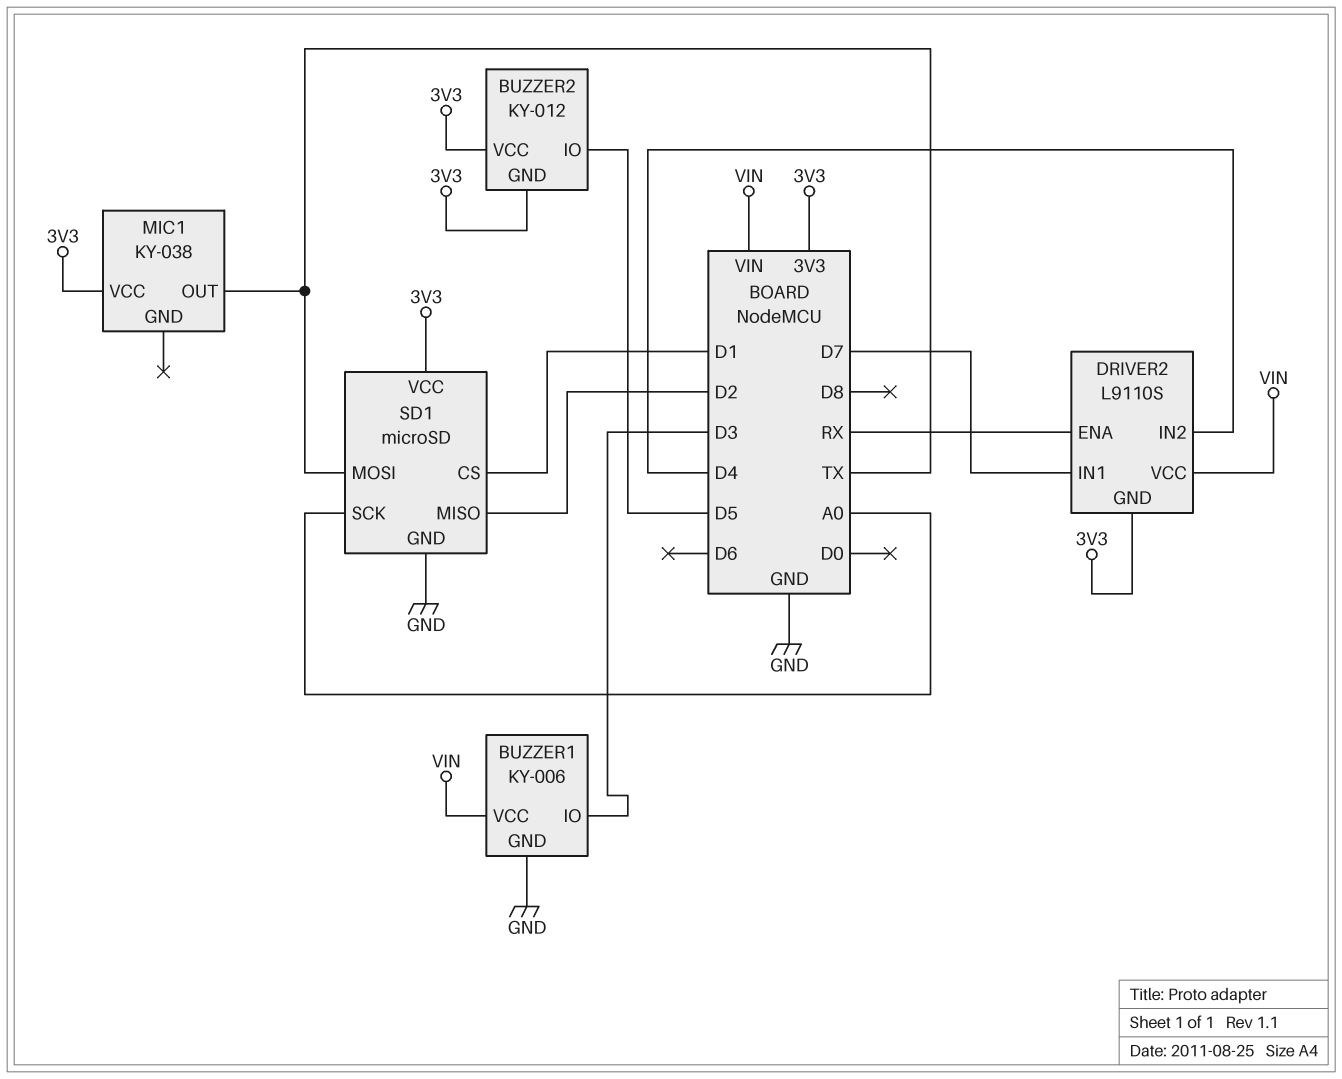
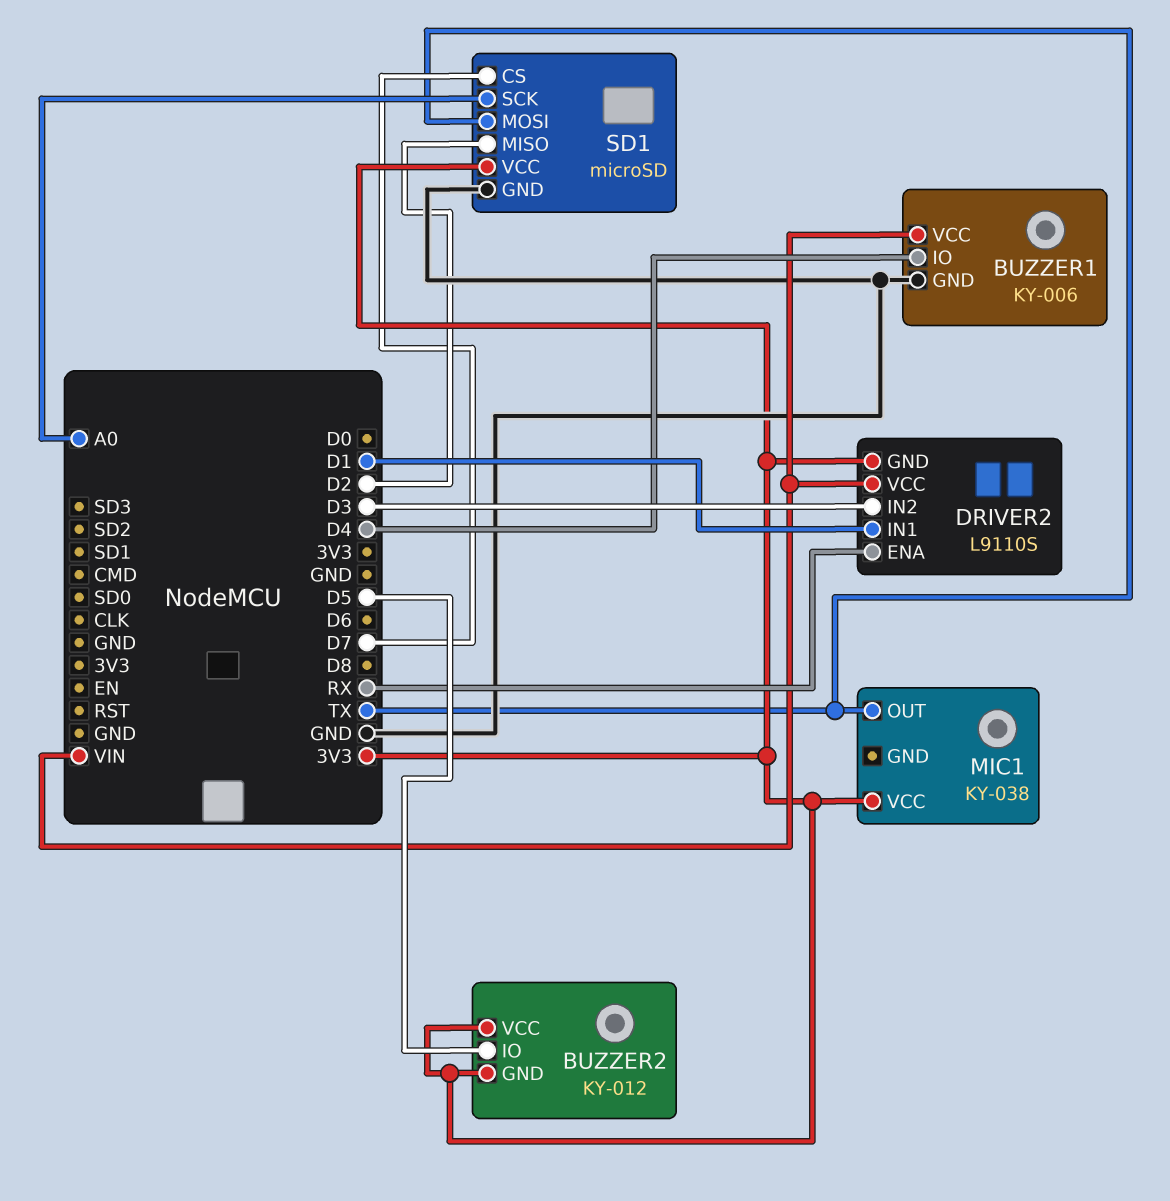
BUZZER1 pin IO: D3 -> D4
DRIVER2 pin IN1: D7 -> D1
DRIVER2 pin IN2: D4 -> D3
SD1 pin CS: D1 -> D7

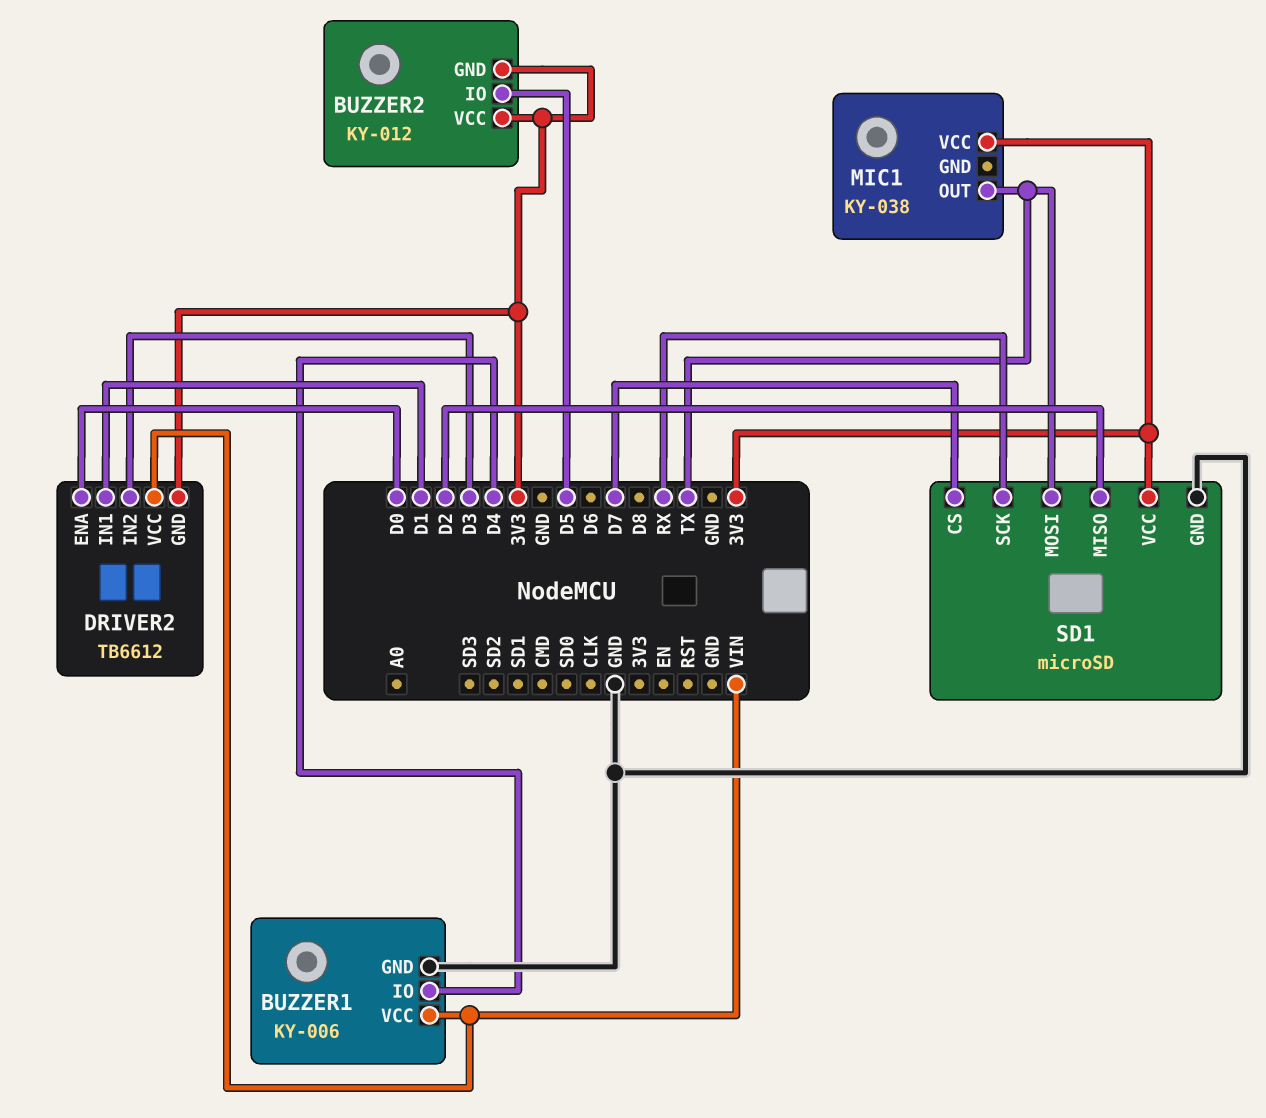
DRIVER2: L9110S -> TB6612
DRIVER2 pin ENA: RX -> D0
SD1 pin SCK: A0 -> RX

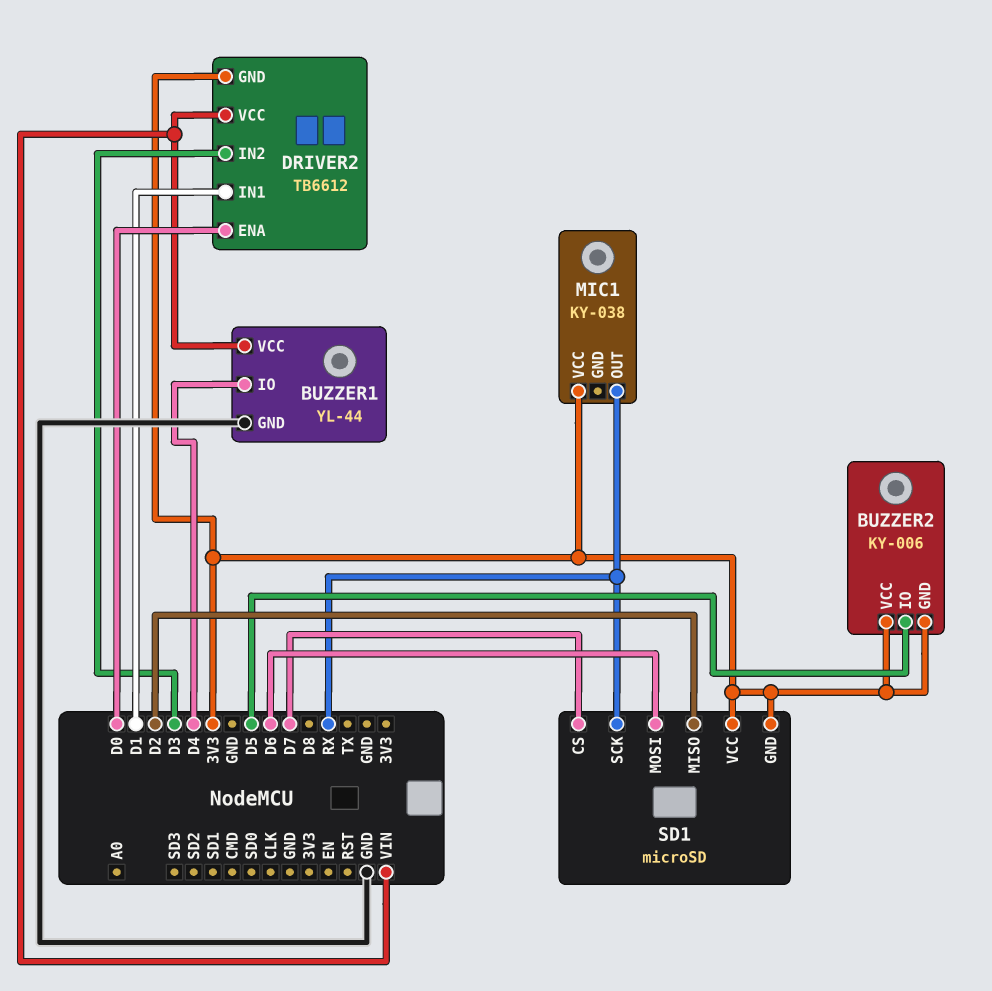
BUZZER1: KY-006 -> YL-44
BUZZER2: KY-012 -> KY-006
MIC1 pin OUT: TX -> RX
SD1 pin GND: GND -> 3V3
SD1 pin MOSI: TX -> D6

